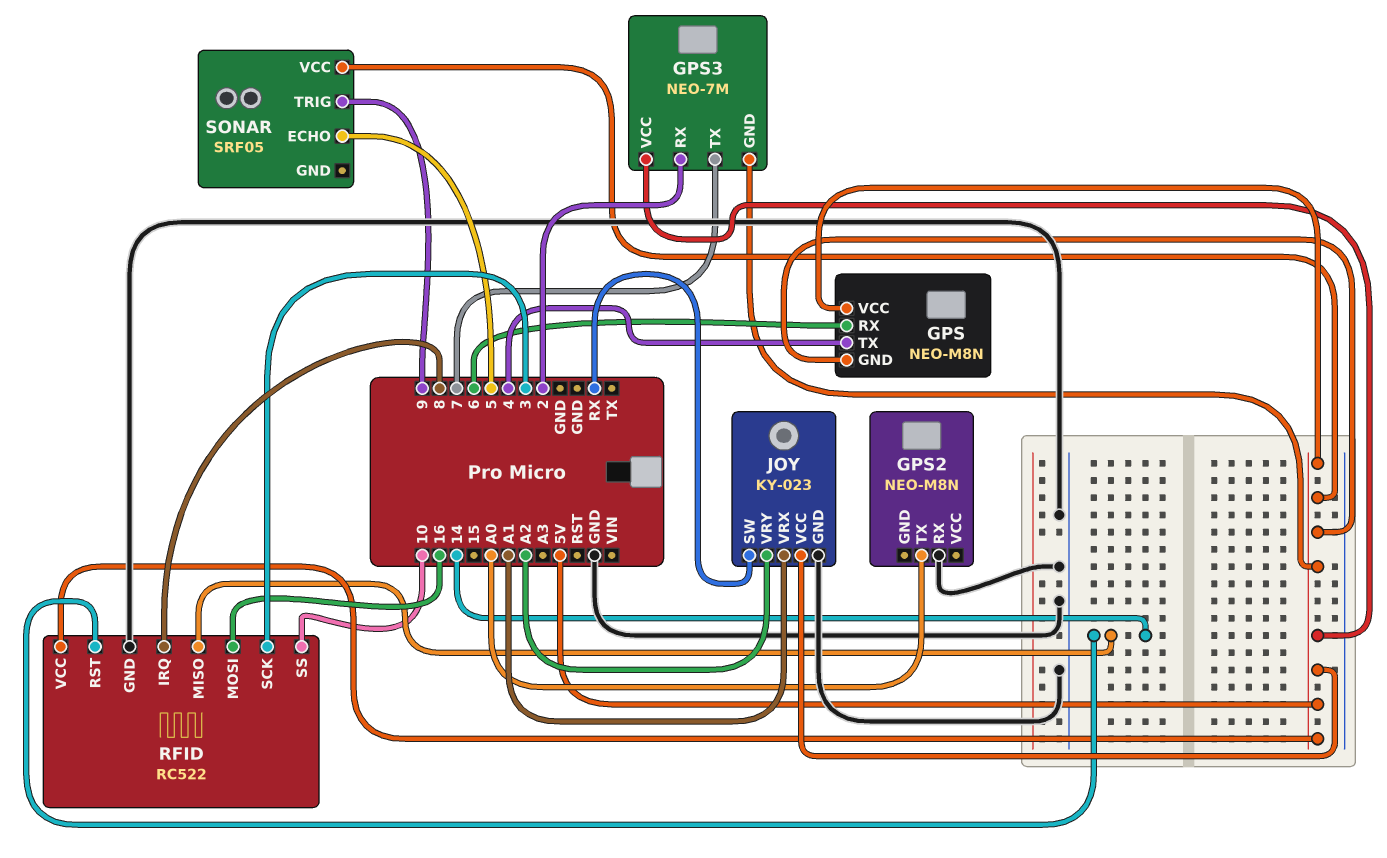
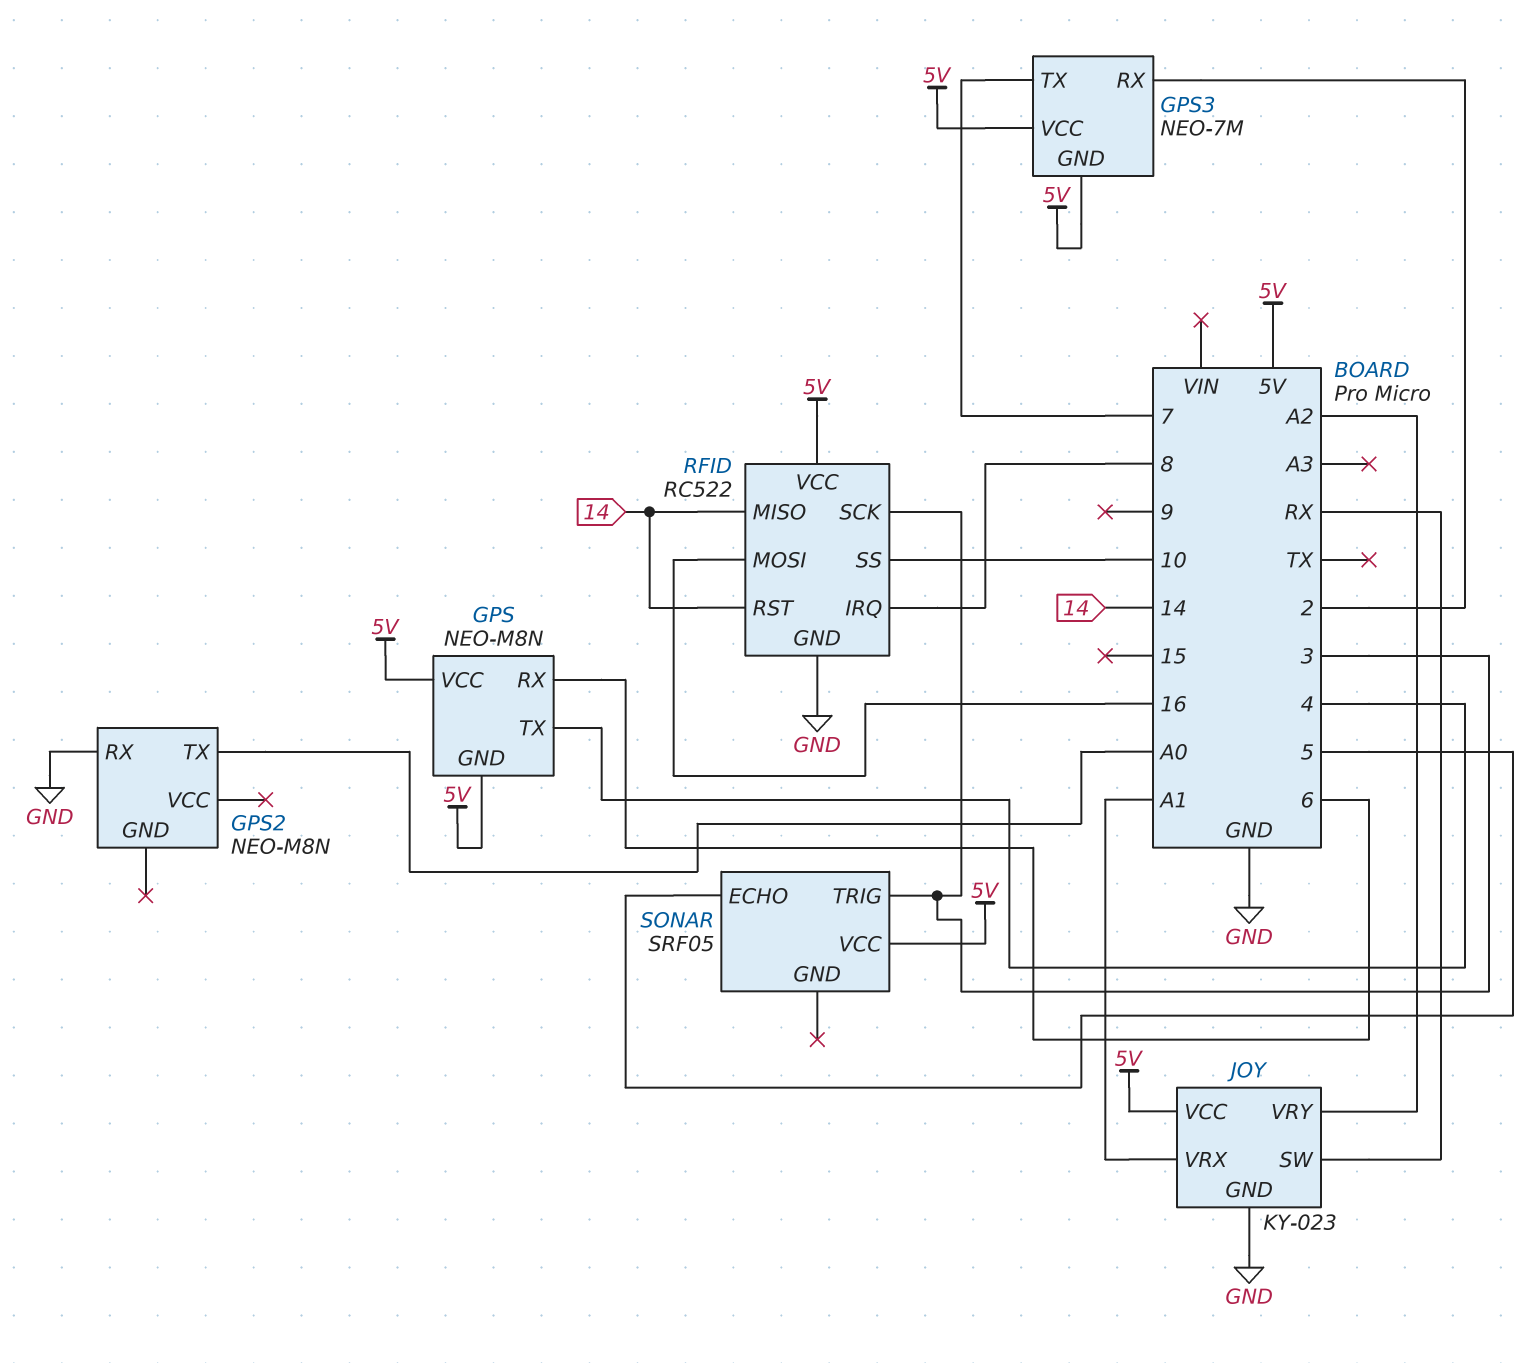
SONAR pin TRIG: 9 -> 3

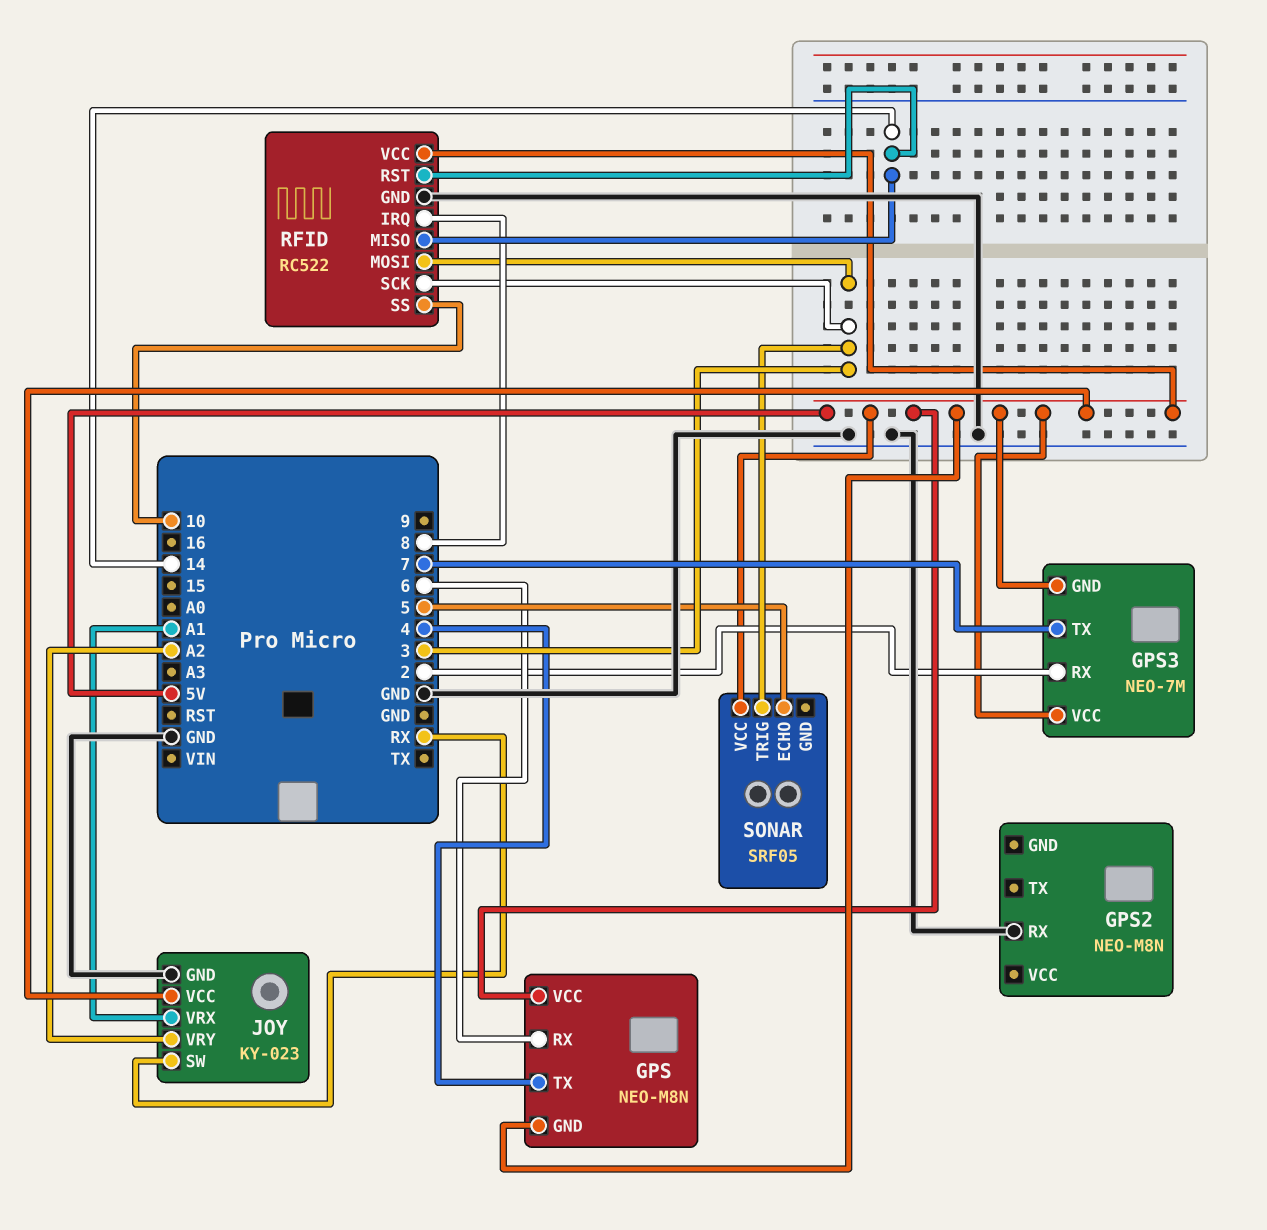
GPS2 pin TX: A0 -> none
RFID pin MOSI: 16 -> 3

